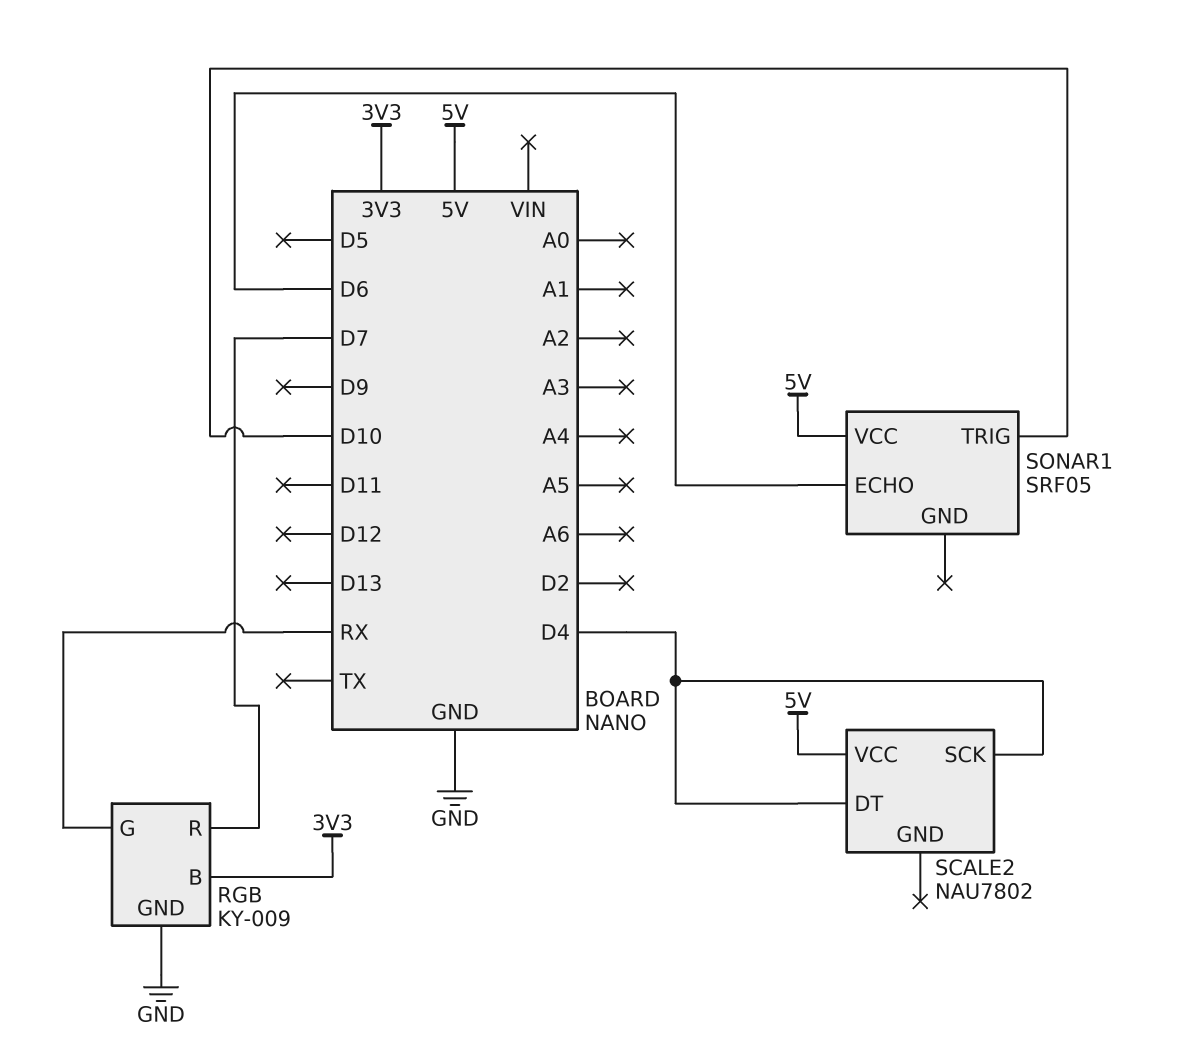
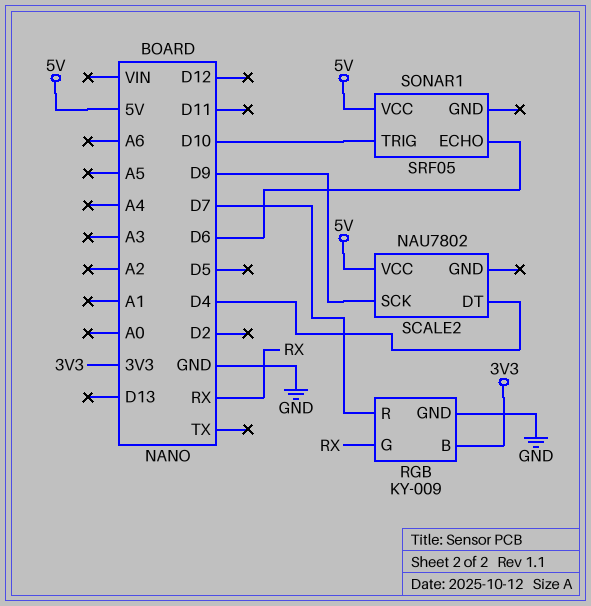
SCALE2 pin SCK: D4 -> D9

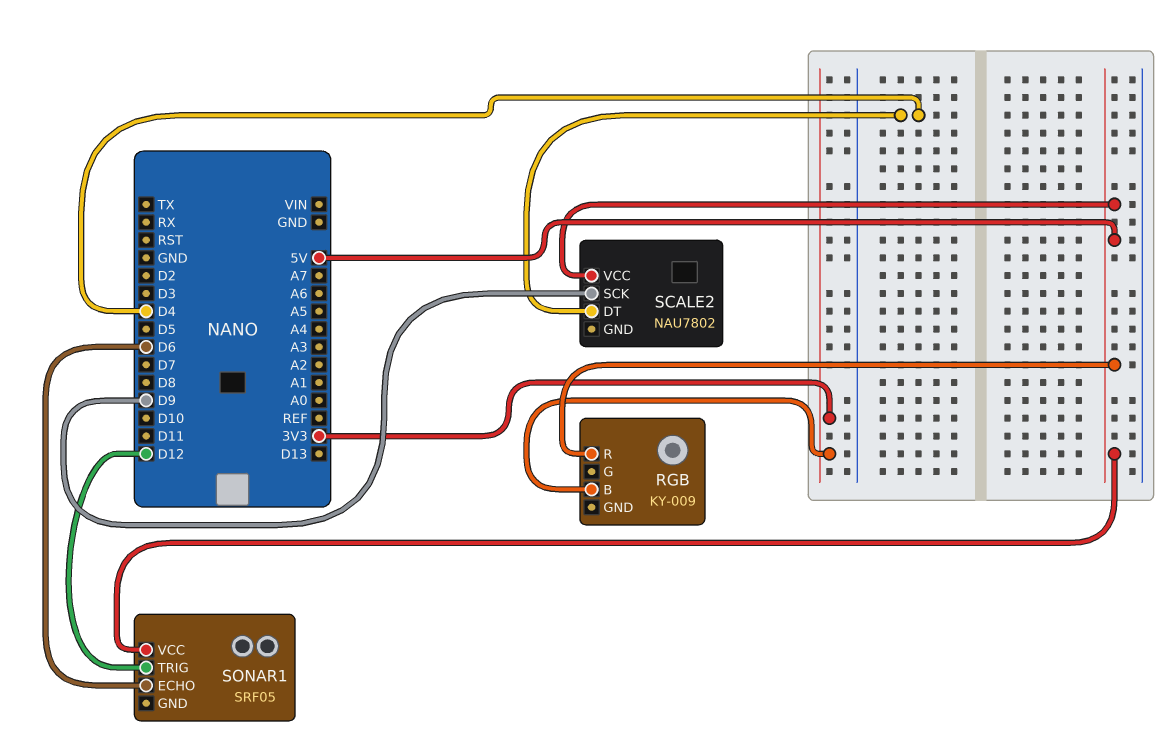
RGB pin G: RX -> none
RGB pin GND: GND -> none
RGB pin R: D7 -> 5V
SONAR1 pin TRIG: D10 -> D12

